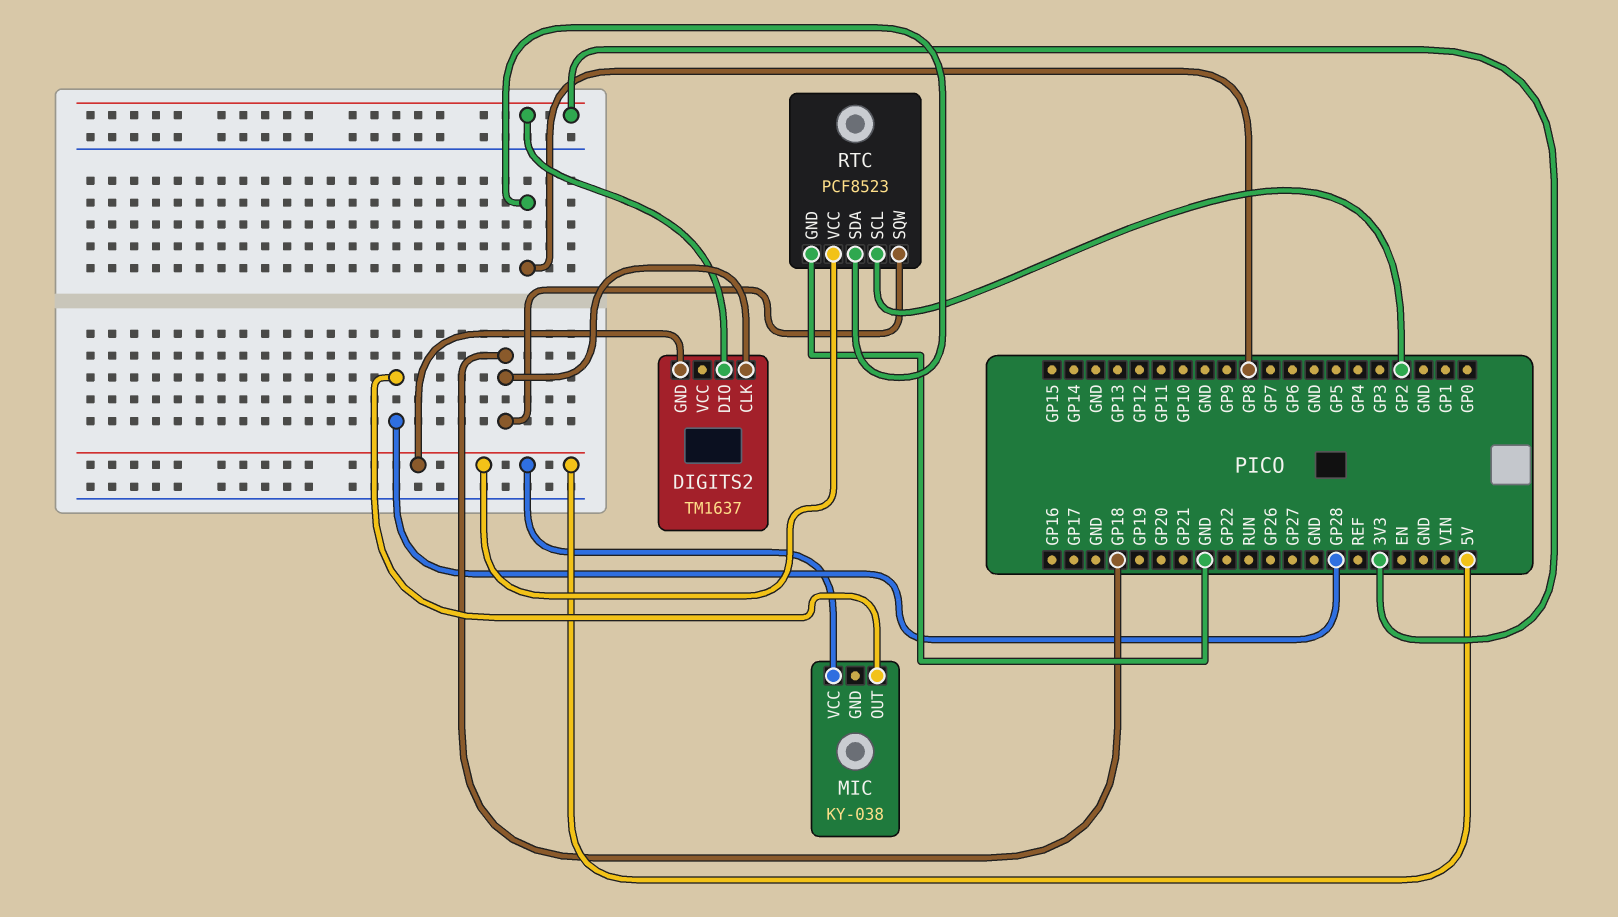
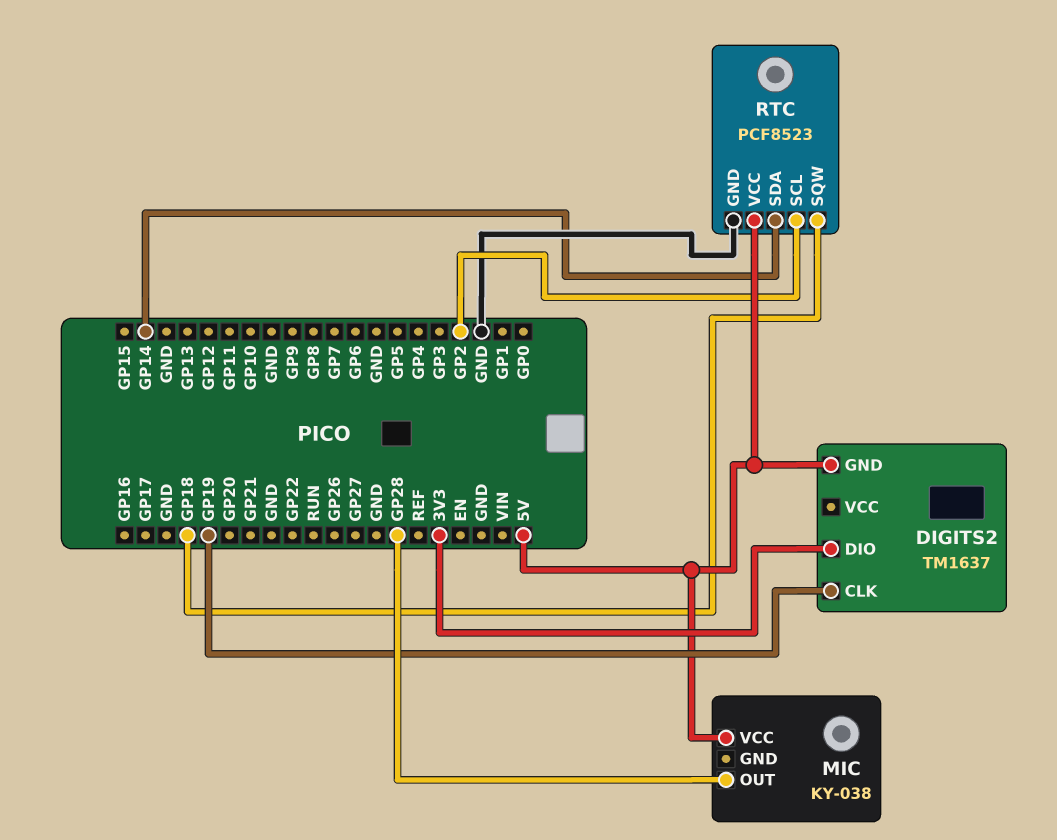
DIGITS2 pin CLK: GP18 -> GP19
RTC pin SDA: GP8 -> GP14

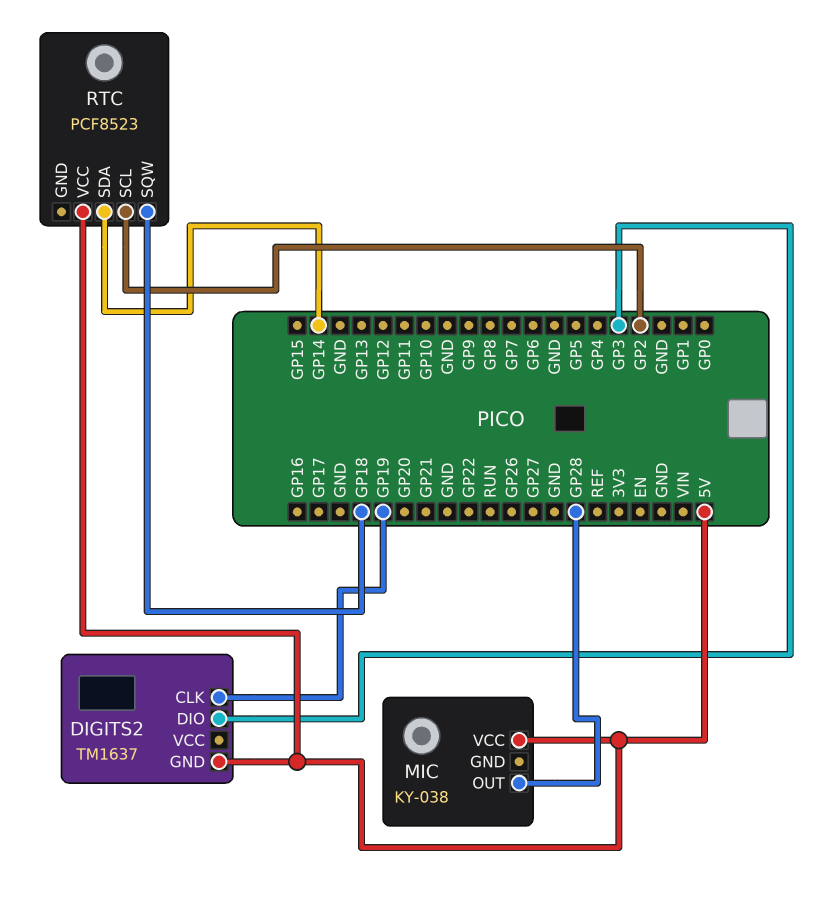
DIGITS2 pin DIO: 3V3 -> GP3
RTC pin GND: GND -> none

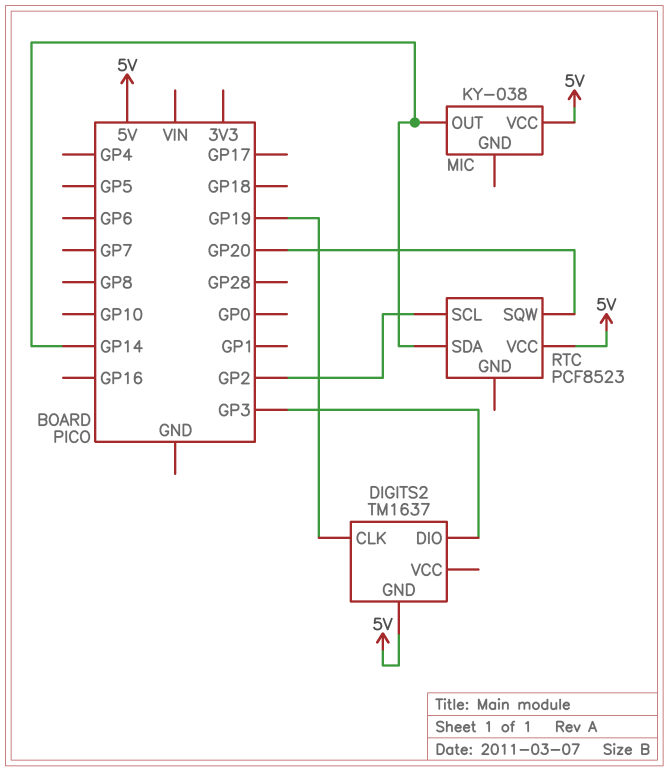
MIC pin OUT: GP28 -> GP14
RTC pin SQW: GP18 -> GP20

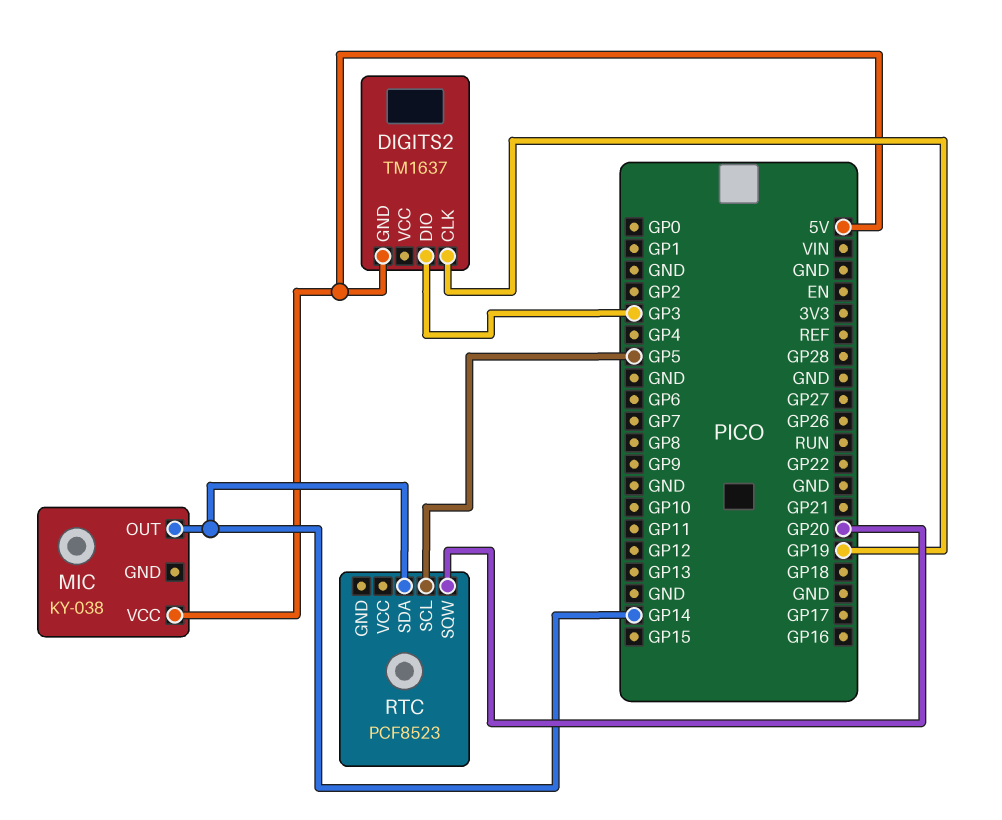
RTC pin SCL: GP2 -> GP5
RTC pin VCC: 5V -> none

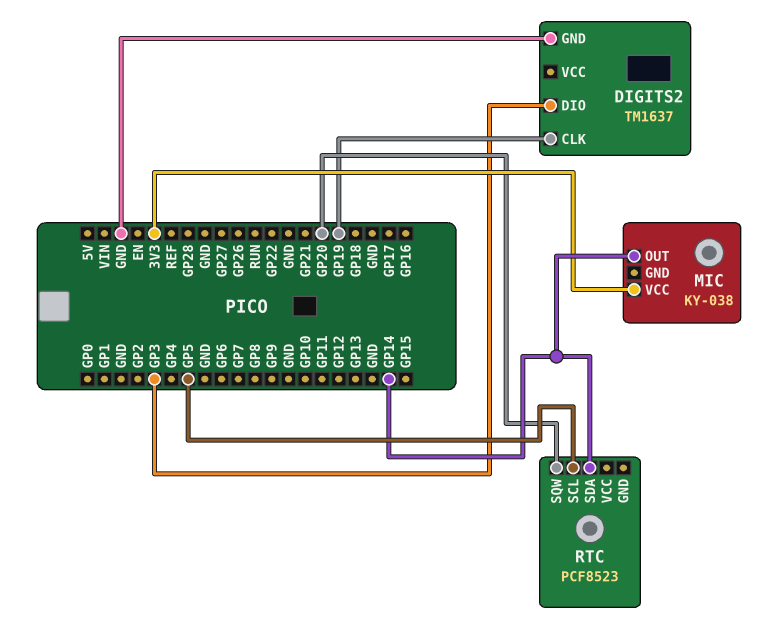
DIGITS2 pin GND: 5V -> GND
MIC pin VCC: 5V -> 3V3

